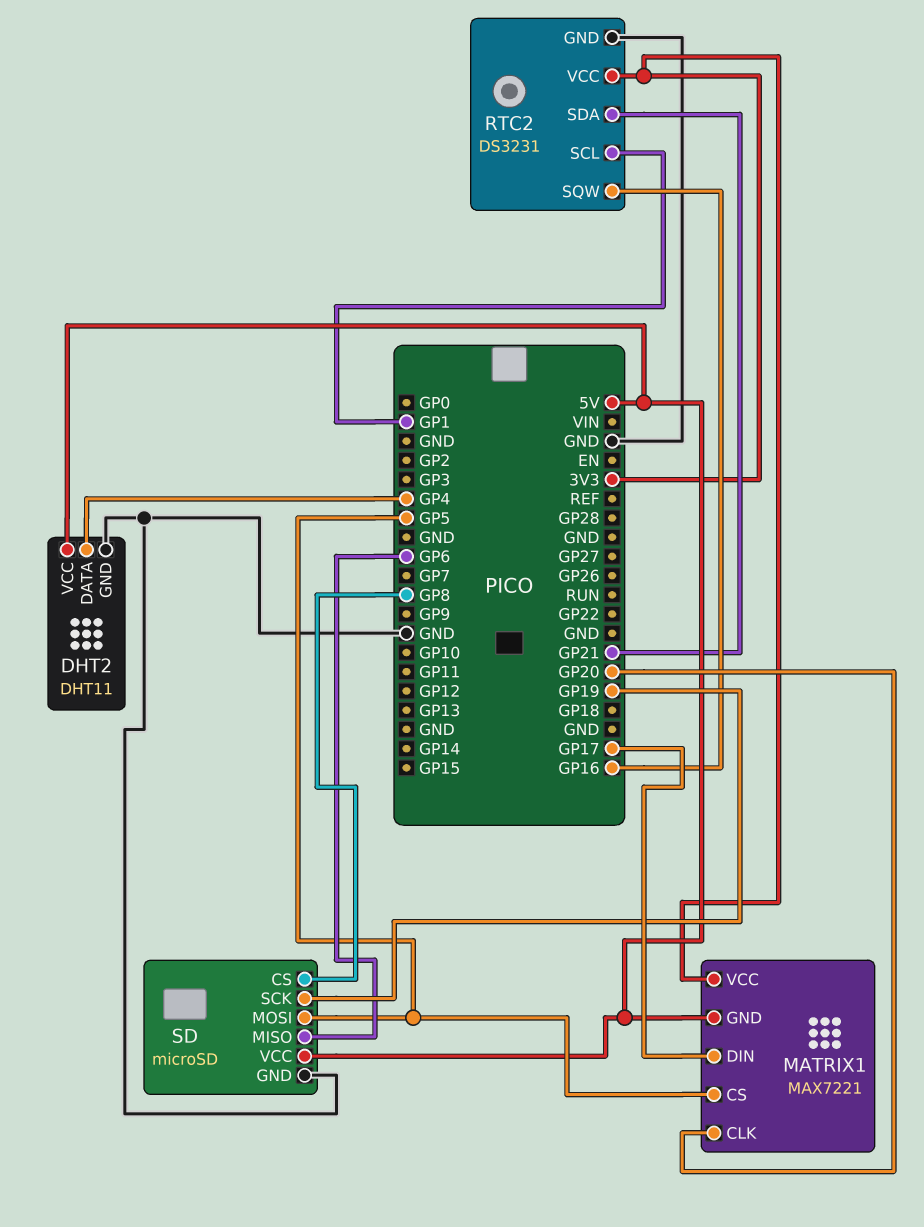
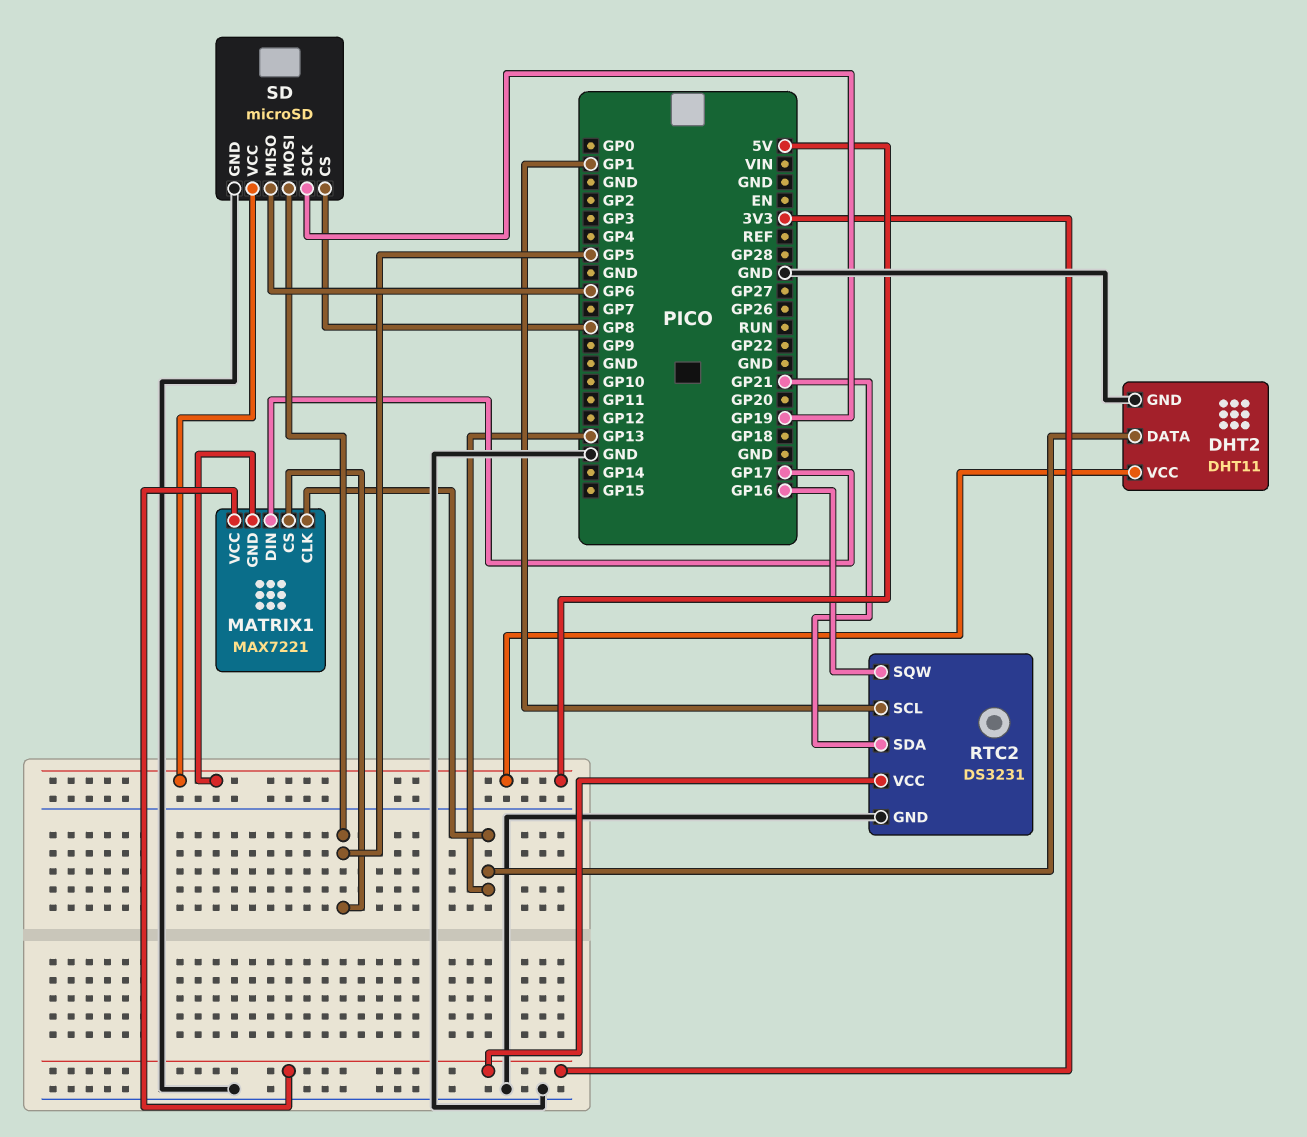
DHT2 pin DATA: GP4 -> GP13
MATRIX1 pin CLK: GP20 -> GP13

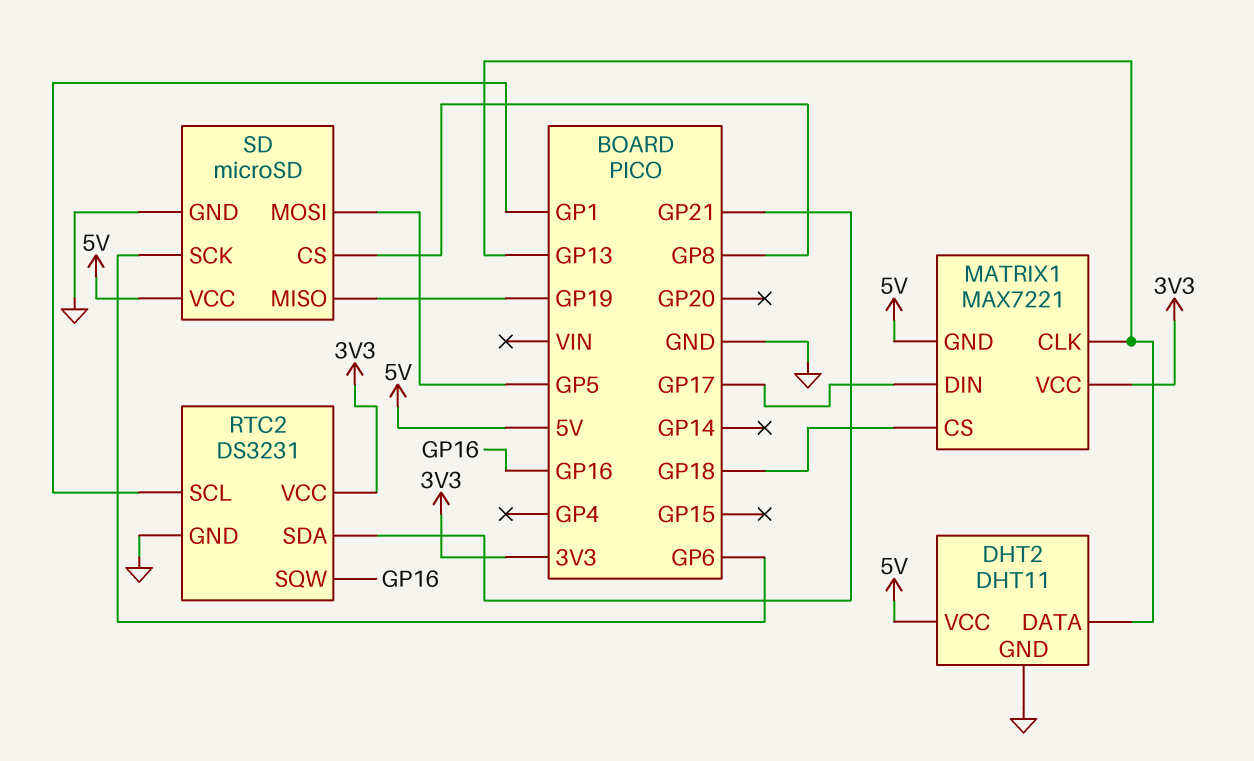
MATRIX1 pin CS: GP5 -> GP18
SD pin MISO: GP6 -> GP19
SD pin SCK: GP19 -> GP6

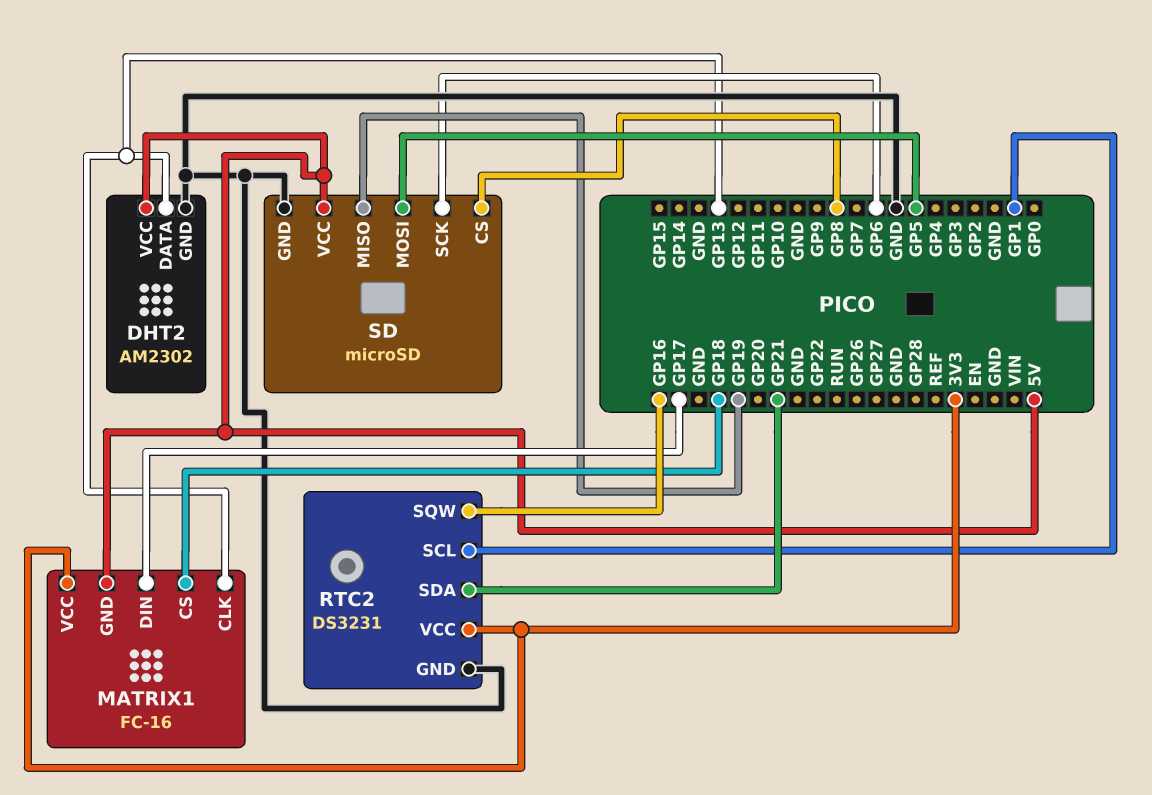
DHT2: DHT11 -> AM2302
MATRIX1: MAX7221 -> FC-16

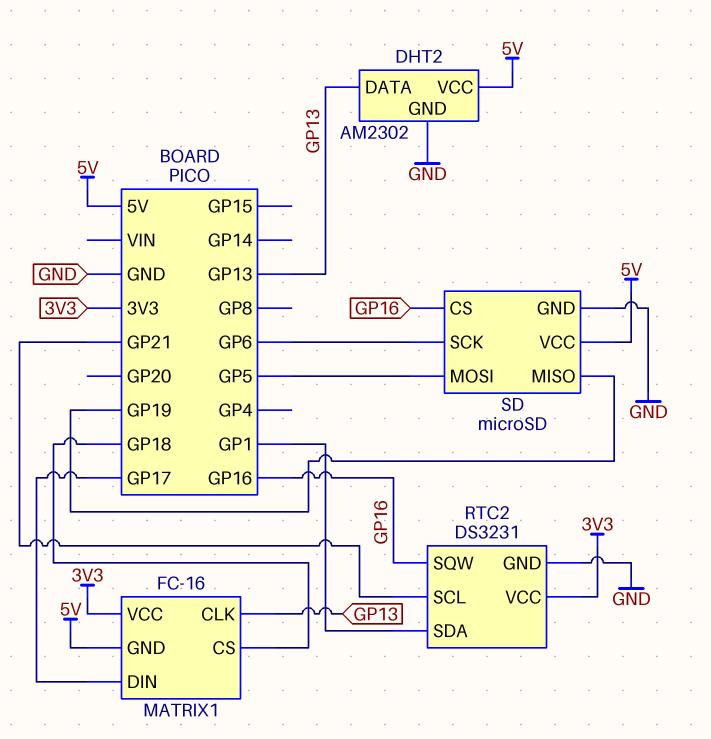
RTC2 pin SCL: GP1 -> GP21
RTC2 pin SDA: GP21 -> GP1
SD pin CS: GP8 -> GP16

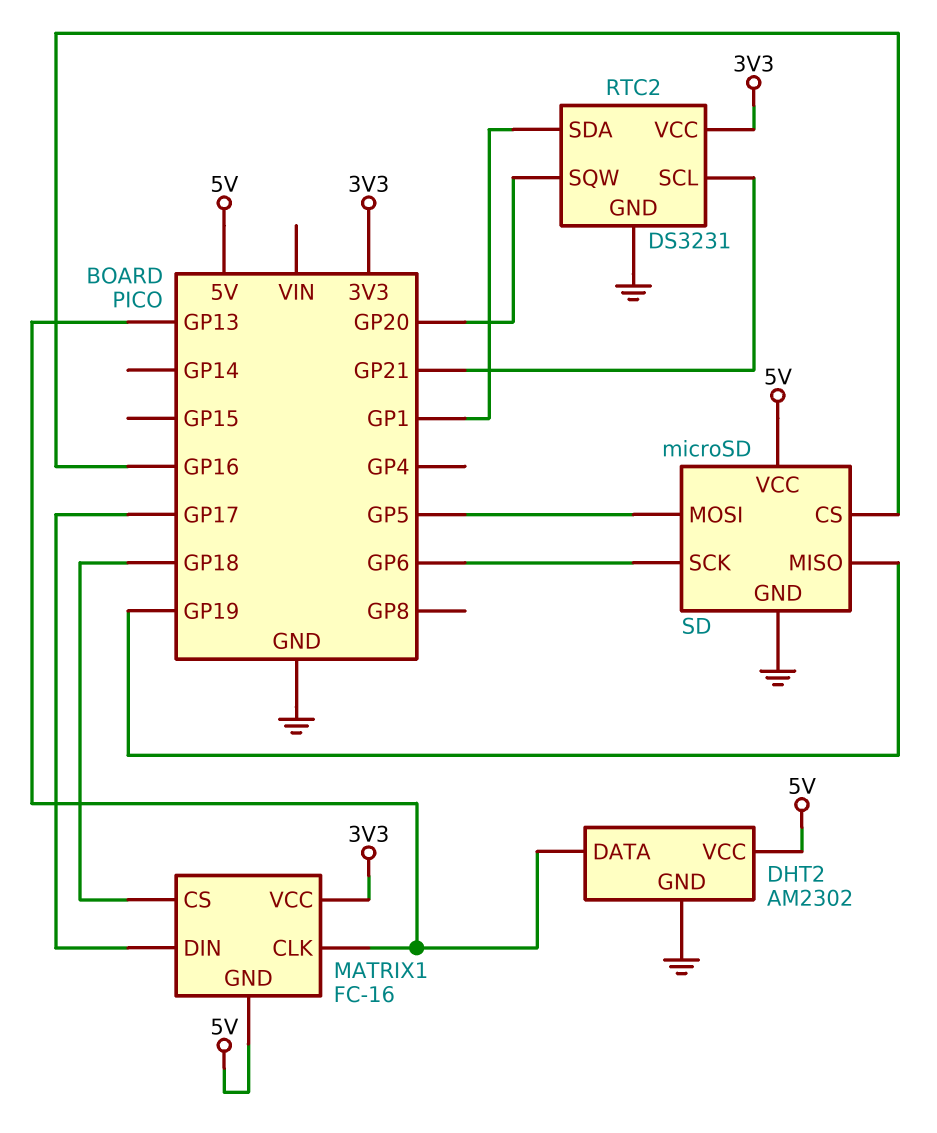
RTC2 pin SQW: GP16 -> GP20

